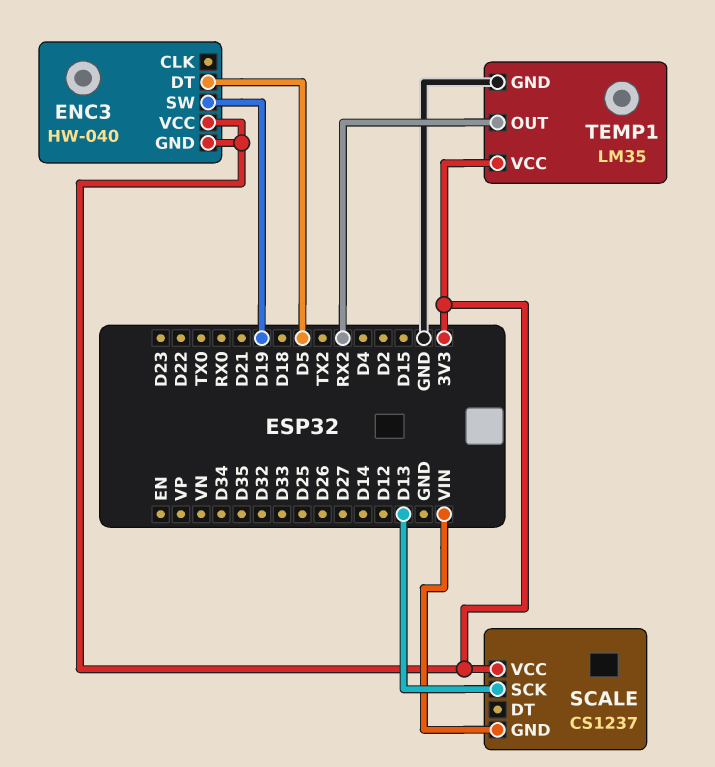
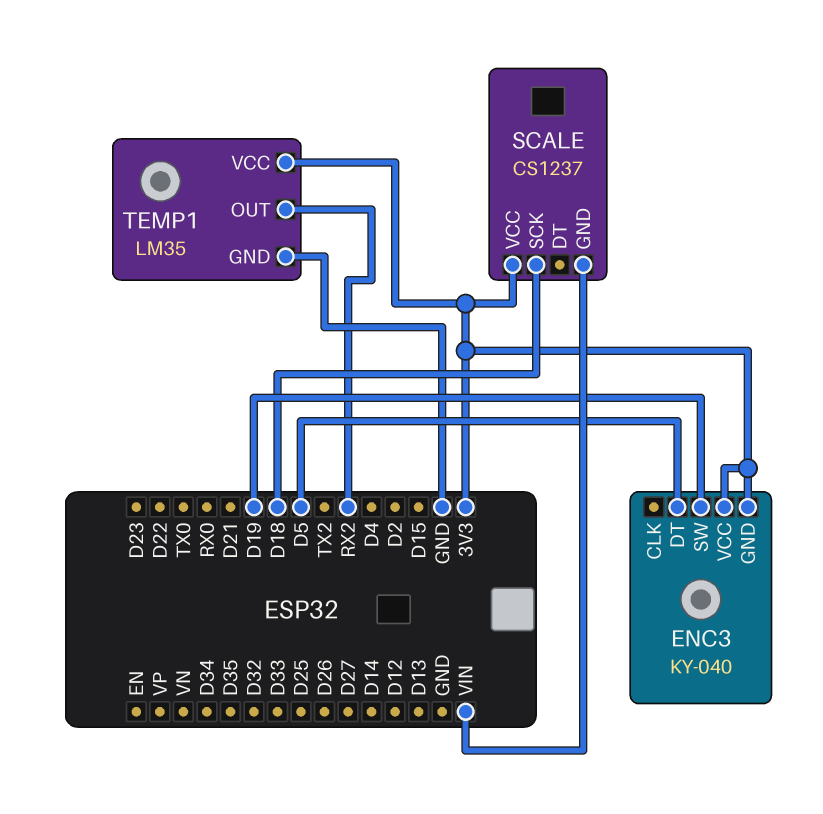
ENC3: HW-040 -> KY-040
SCALE pin SCK: D13 -> D18

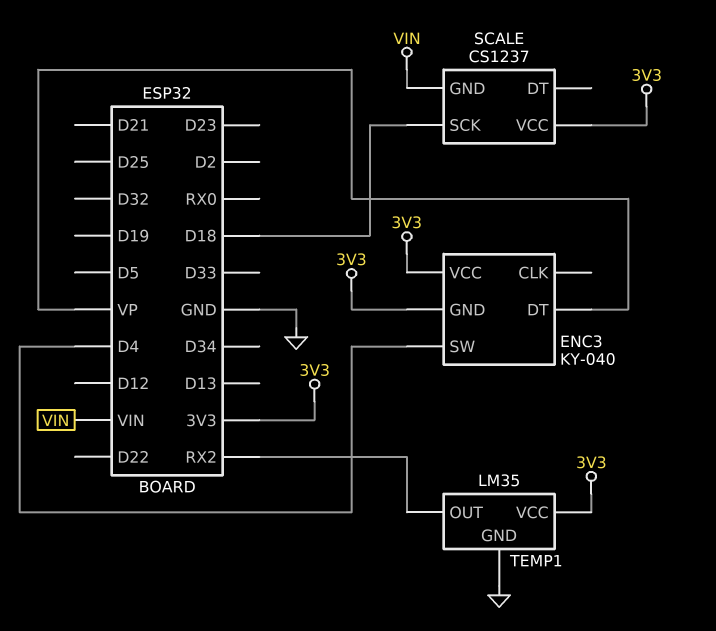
ENC3 pin DT: D5 -> VP
ENC3 pin SW: D19 -> D4

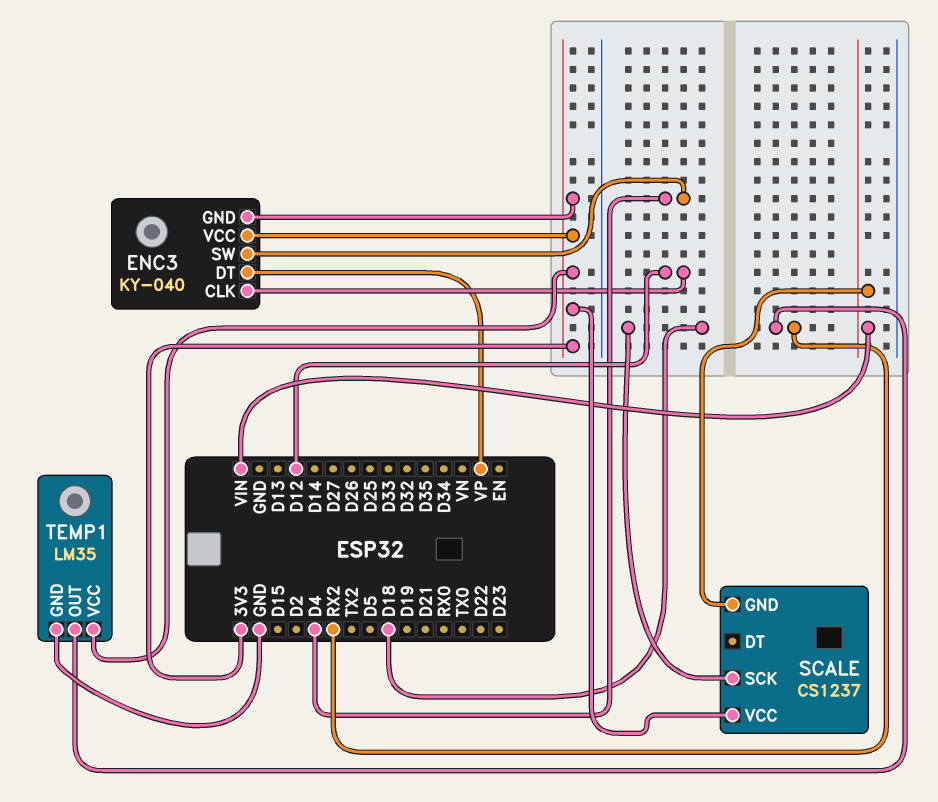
ENC3 pin CLK: none -> D12

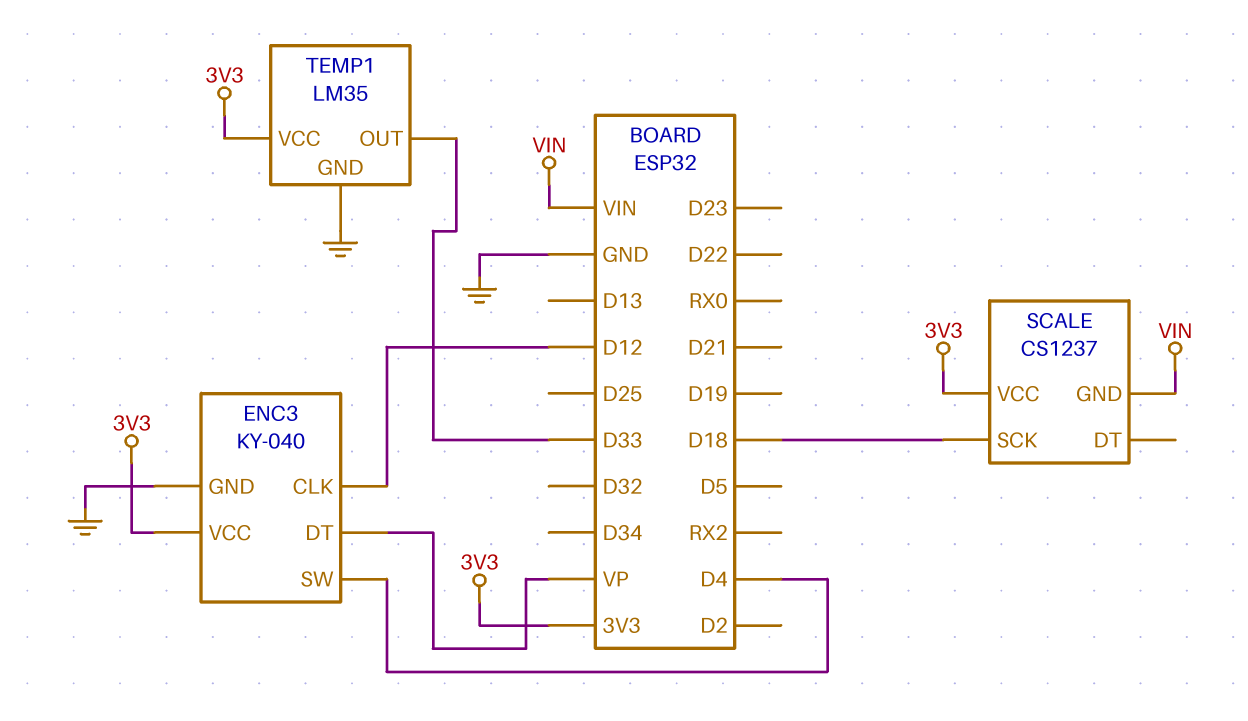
ENC3 pin GND: 3V3 -> GND
TEMP1 pin OUT: RX2 -> D33

